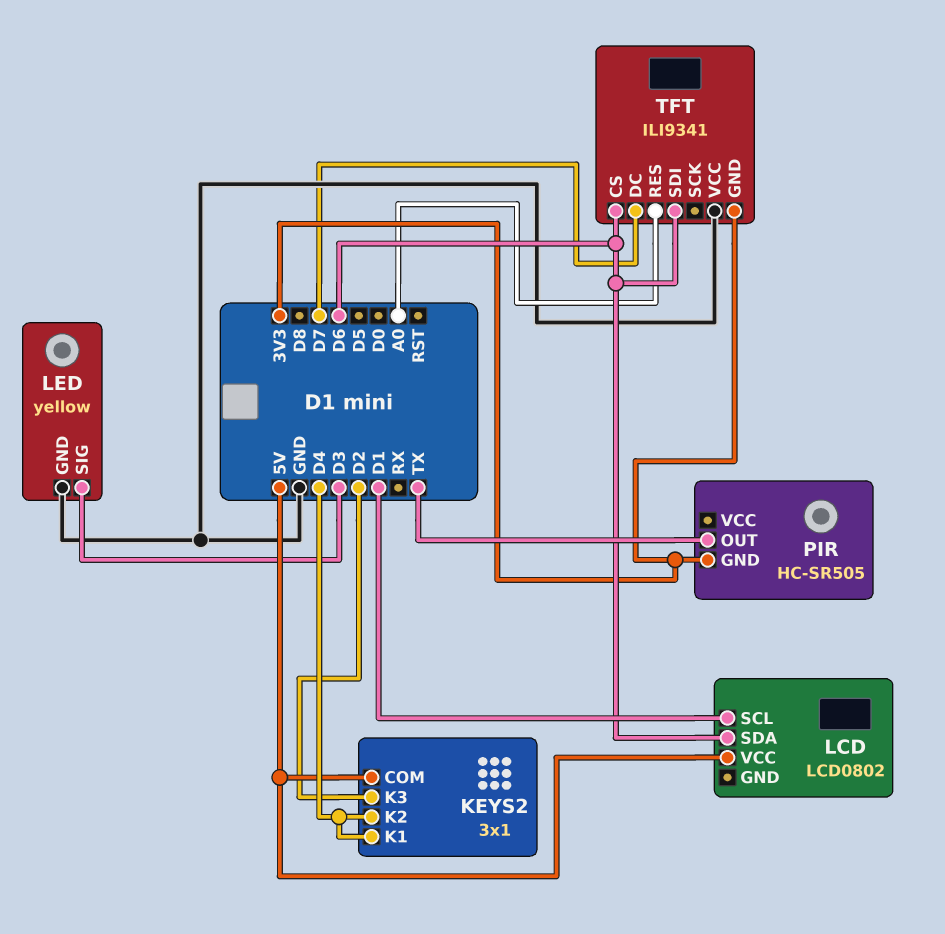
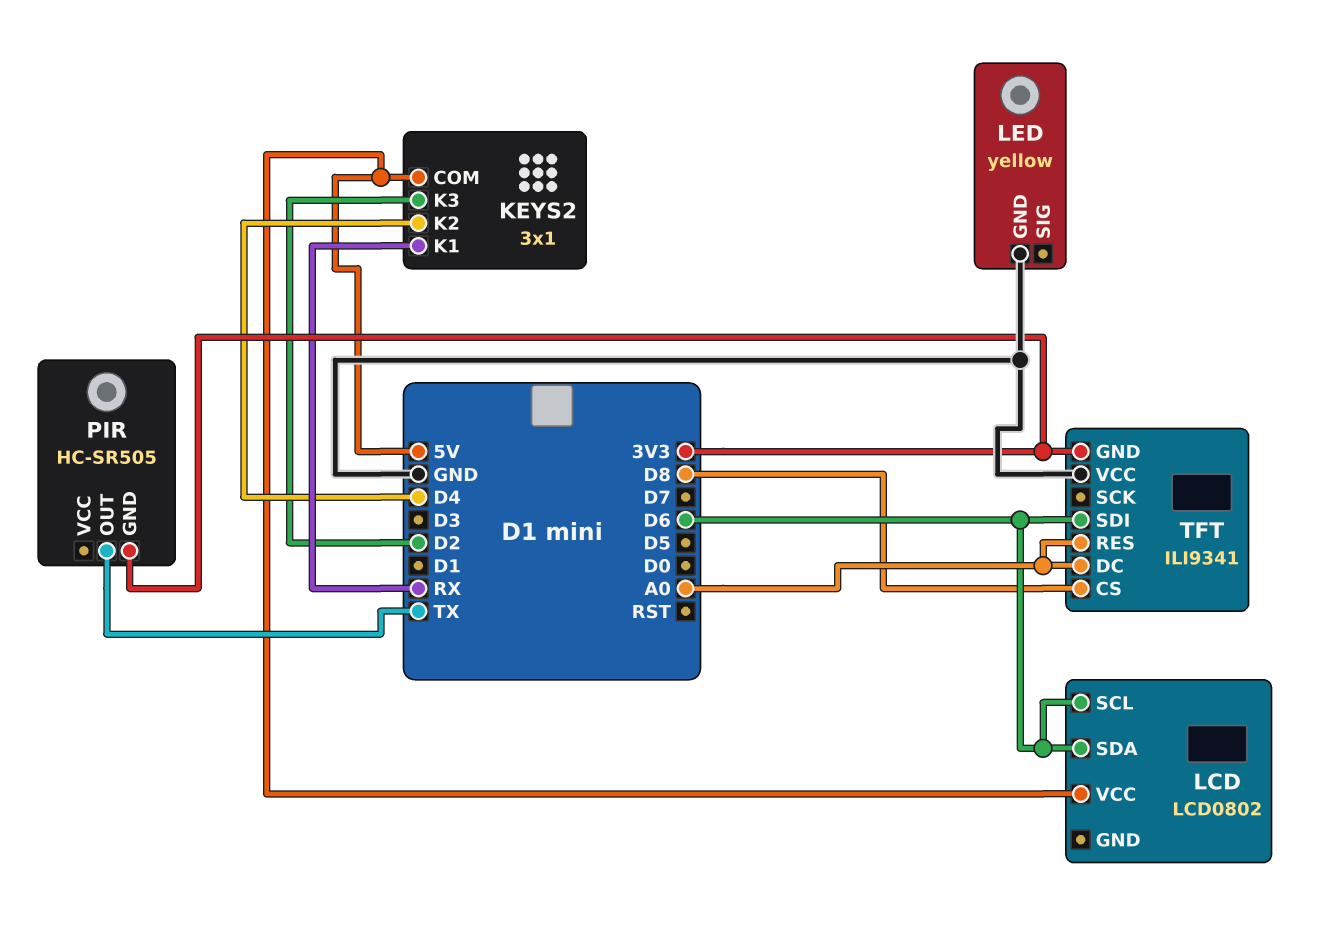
KEYS2 pin K1: D4 -> RX
LCD pin SCL: D1 -> D6
LED pin SIG: D3 -> none
TFT pin CS: D6 -> D8
TFT pin DC: D7 -> A0

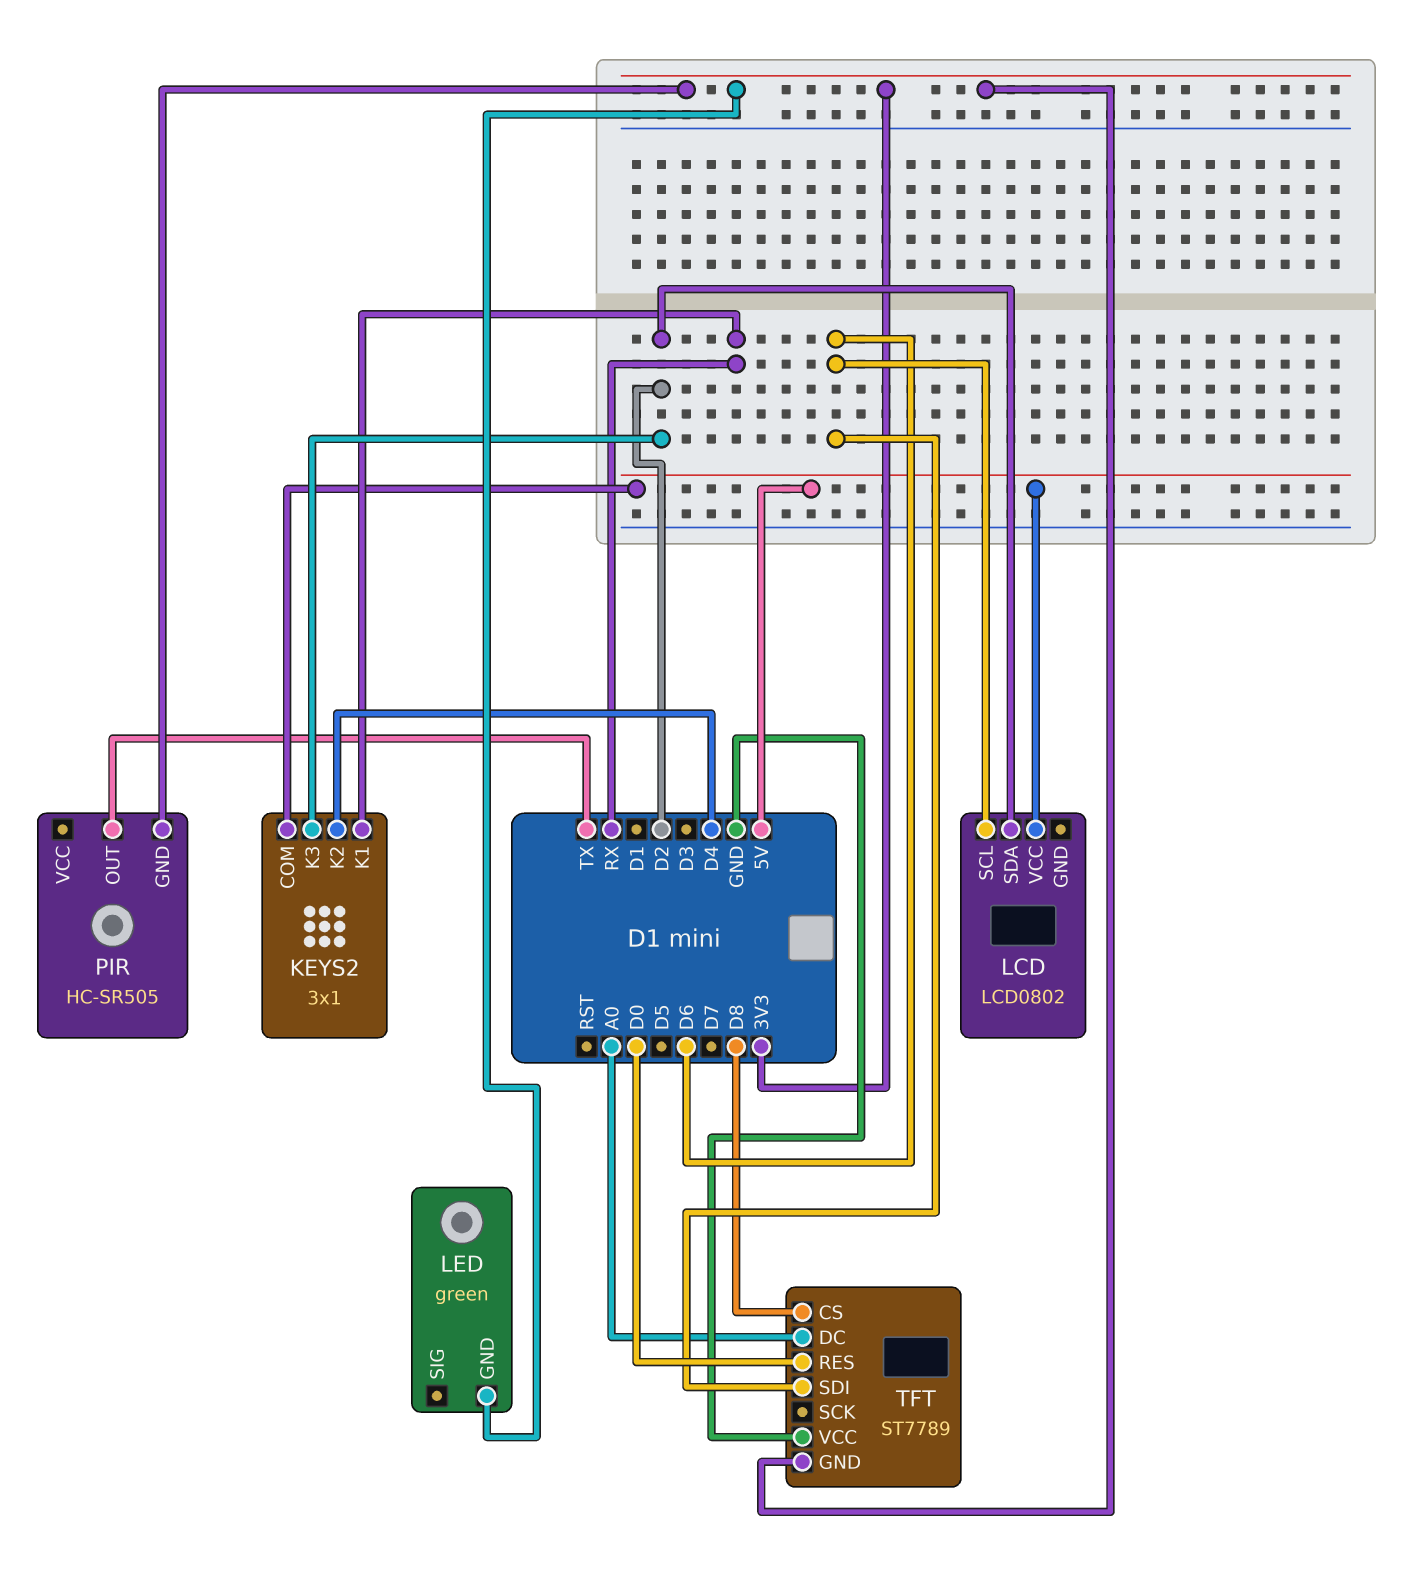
LCD pin SDA: D6 -> D2
LED: yellow -> green
LED pin GND: GND -> 3V3
TFT: ILI9341 -> ST7789
TFT pin RES: A0 -> D0

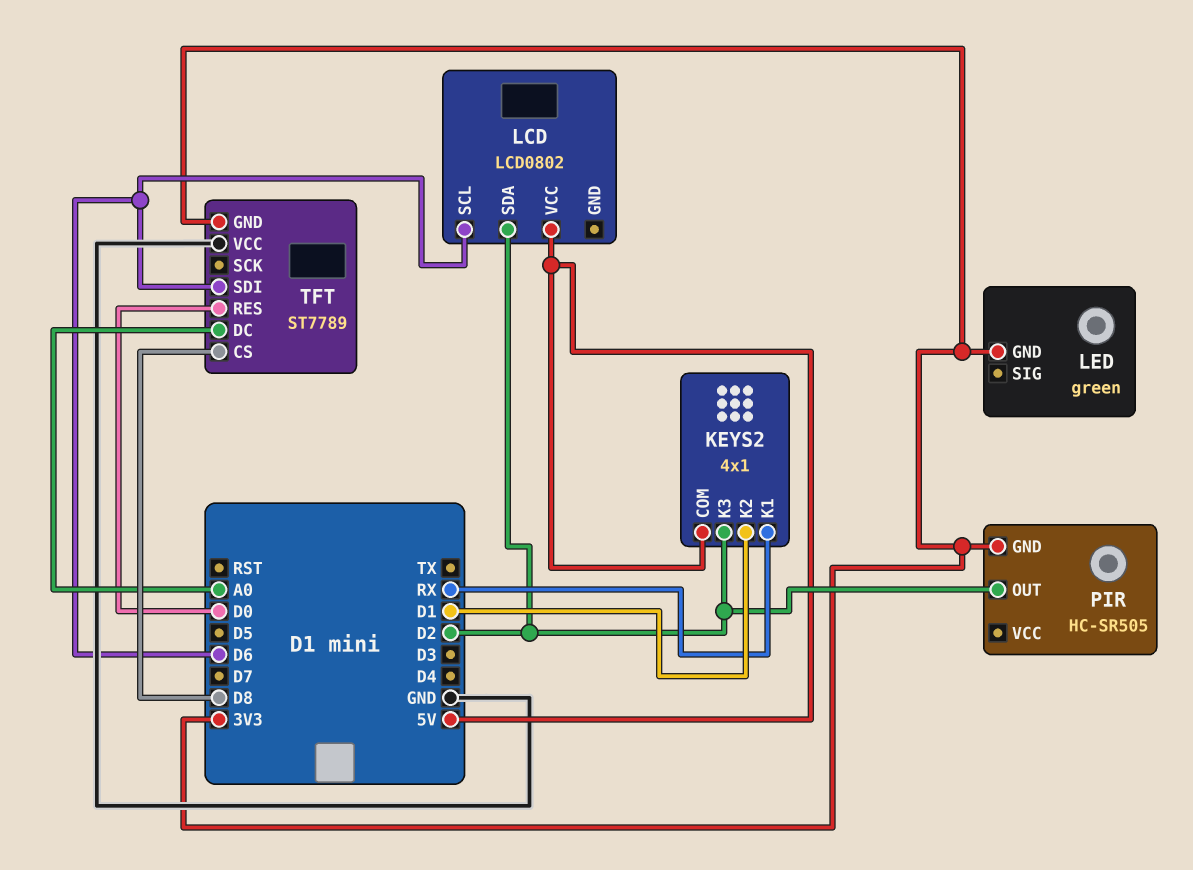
KEYS2: 3x1 -> 4x1
KEYS2 pin K2: D4 -> D1
PIR pin OUT: TX -> D2

